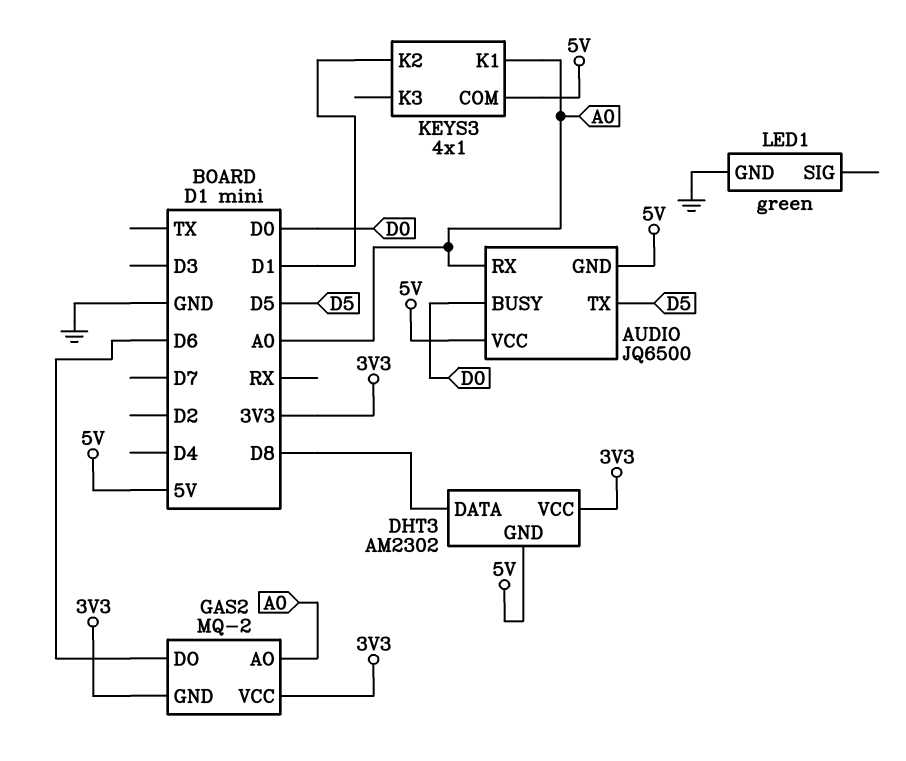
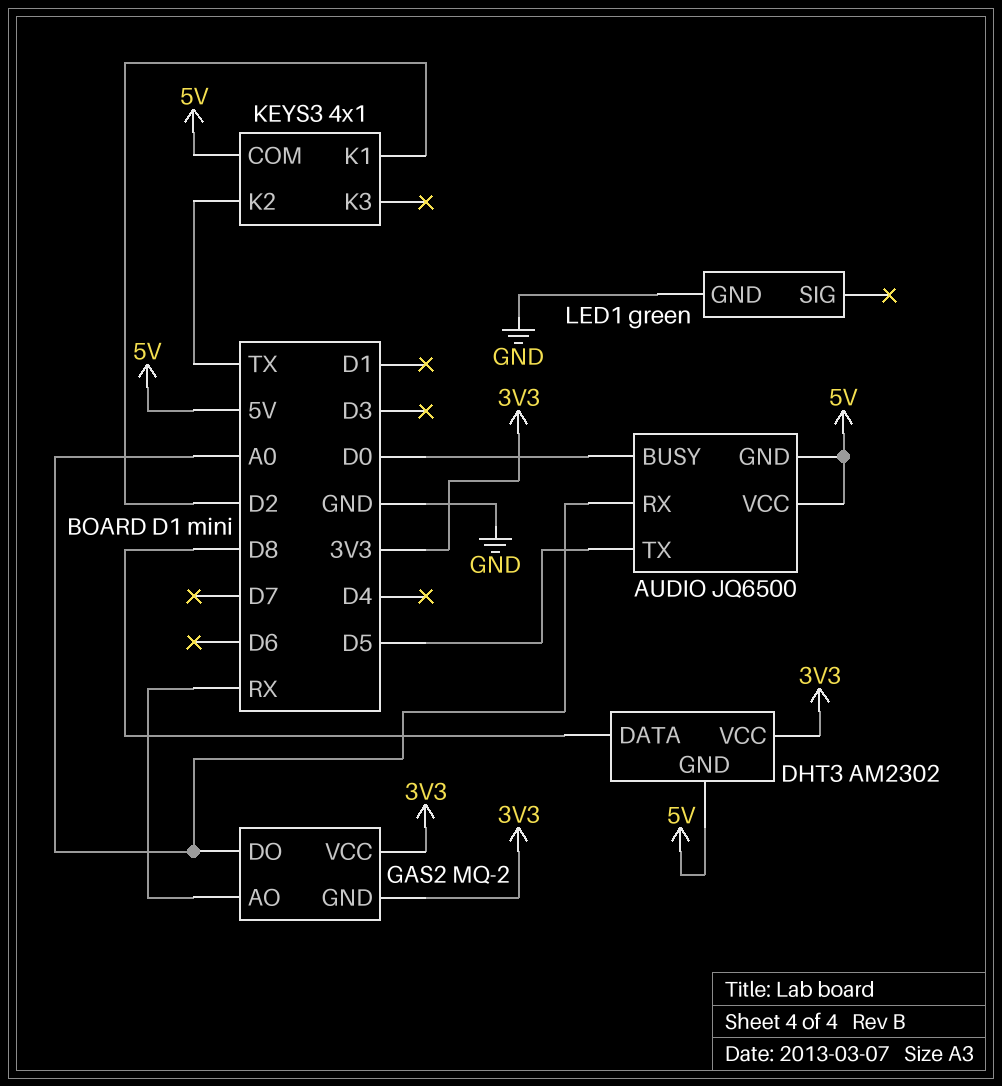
GAS2 pin AO: A0 -> RX
GAS2 pin DO: D6 -> A0
KEYS3 pin K1: A0 -> D2
KEYS3 pin K2: D1 -> TX

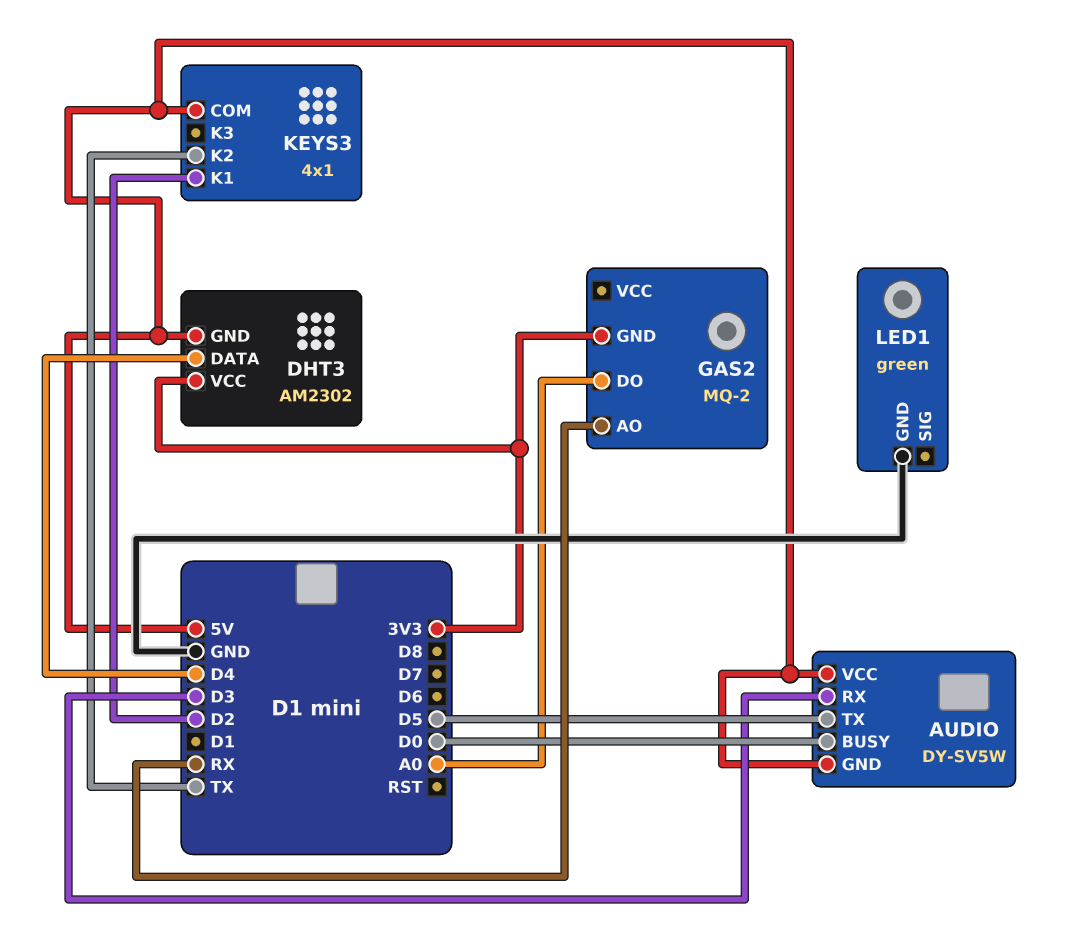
AUDIO: JQ6500 -> DY-SV5W
AUDIO pin RX: A0 -> D3
DHT3 pin DATA: D8 -> D4
GAS2 pin VCC: 3V3 -> none

